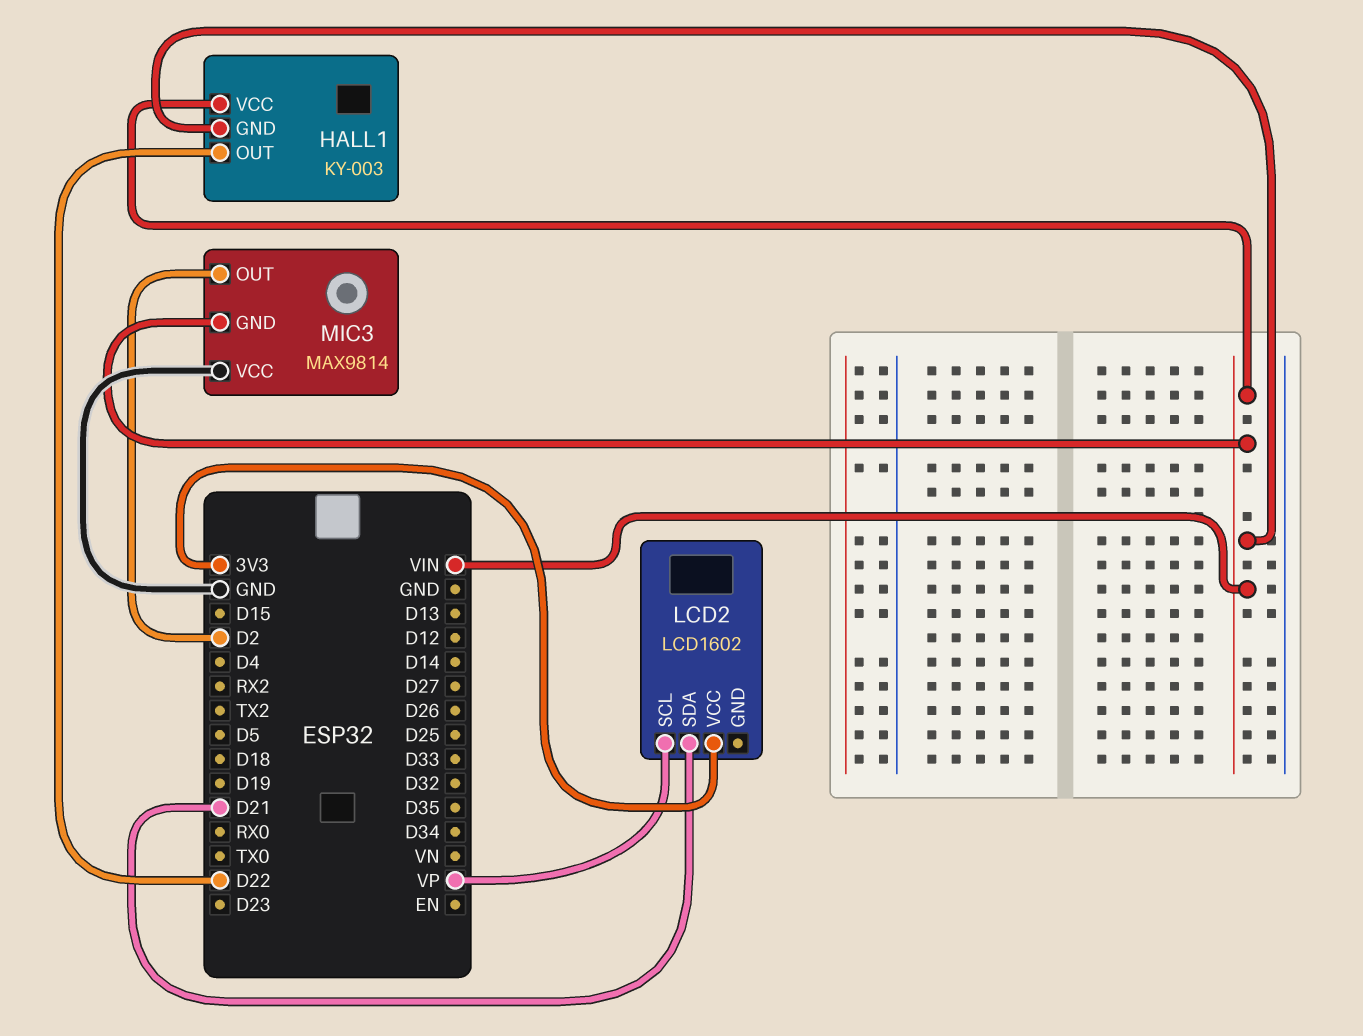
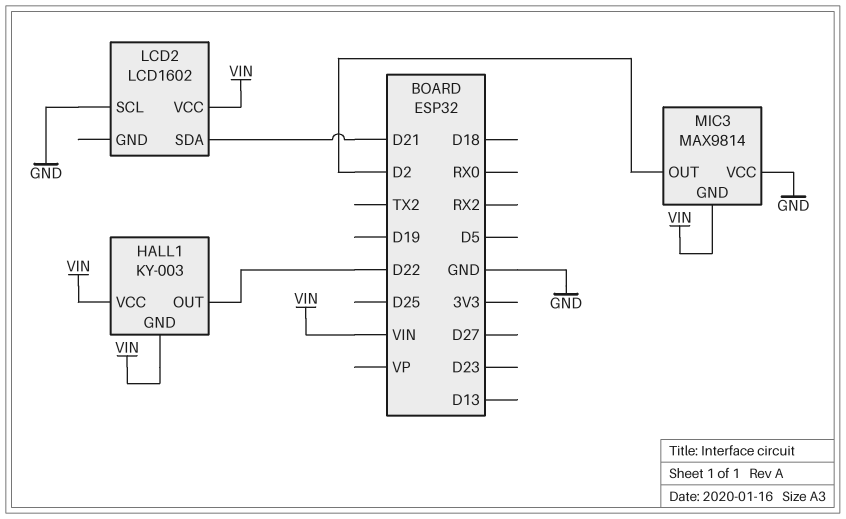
LCD2 pin SCL: VP -> GND
LCD2 pin VCC: 3V3 -> VIN

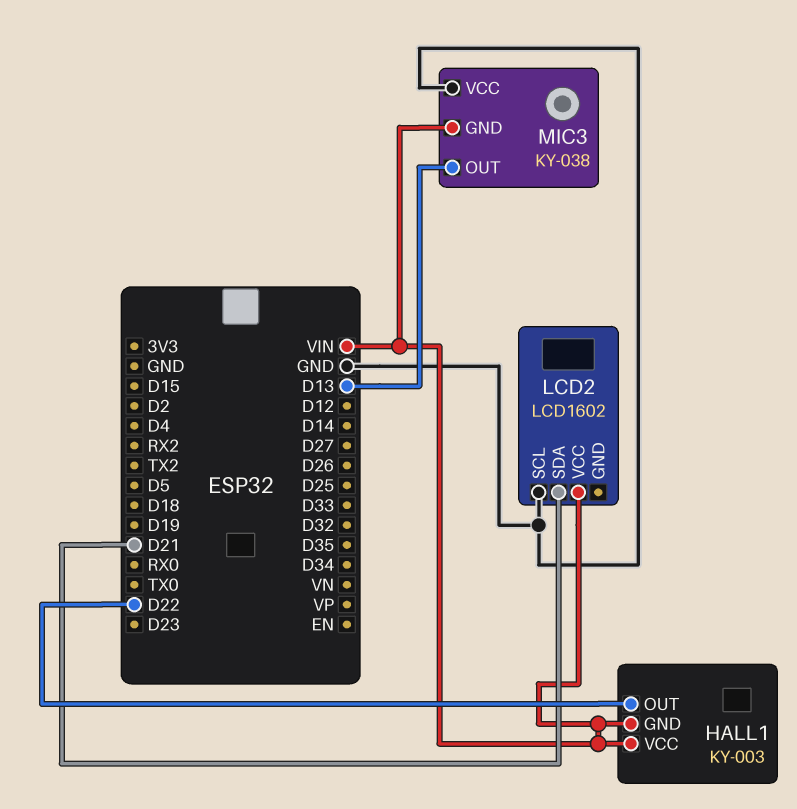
MIC3: MAX9814 -> KY-038
MIC3 pin OUT: D2 -> D13

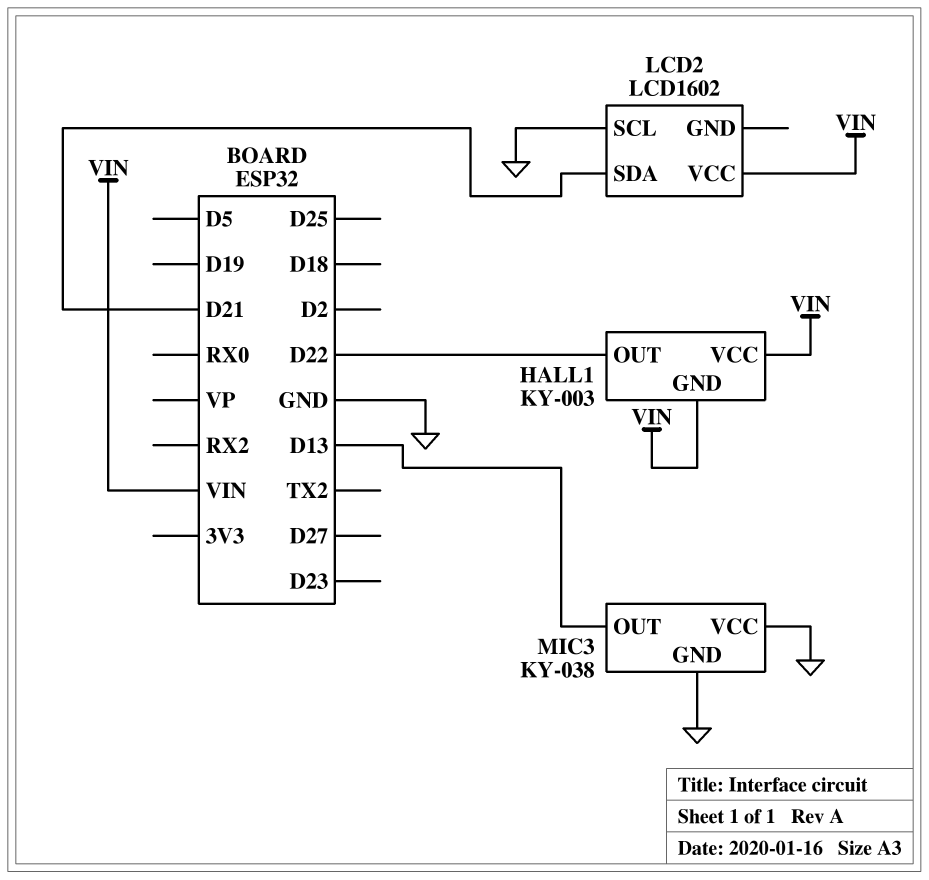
MIC3 pin GND: VIN -> GND

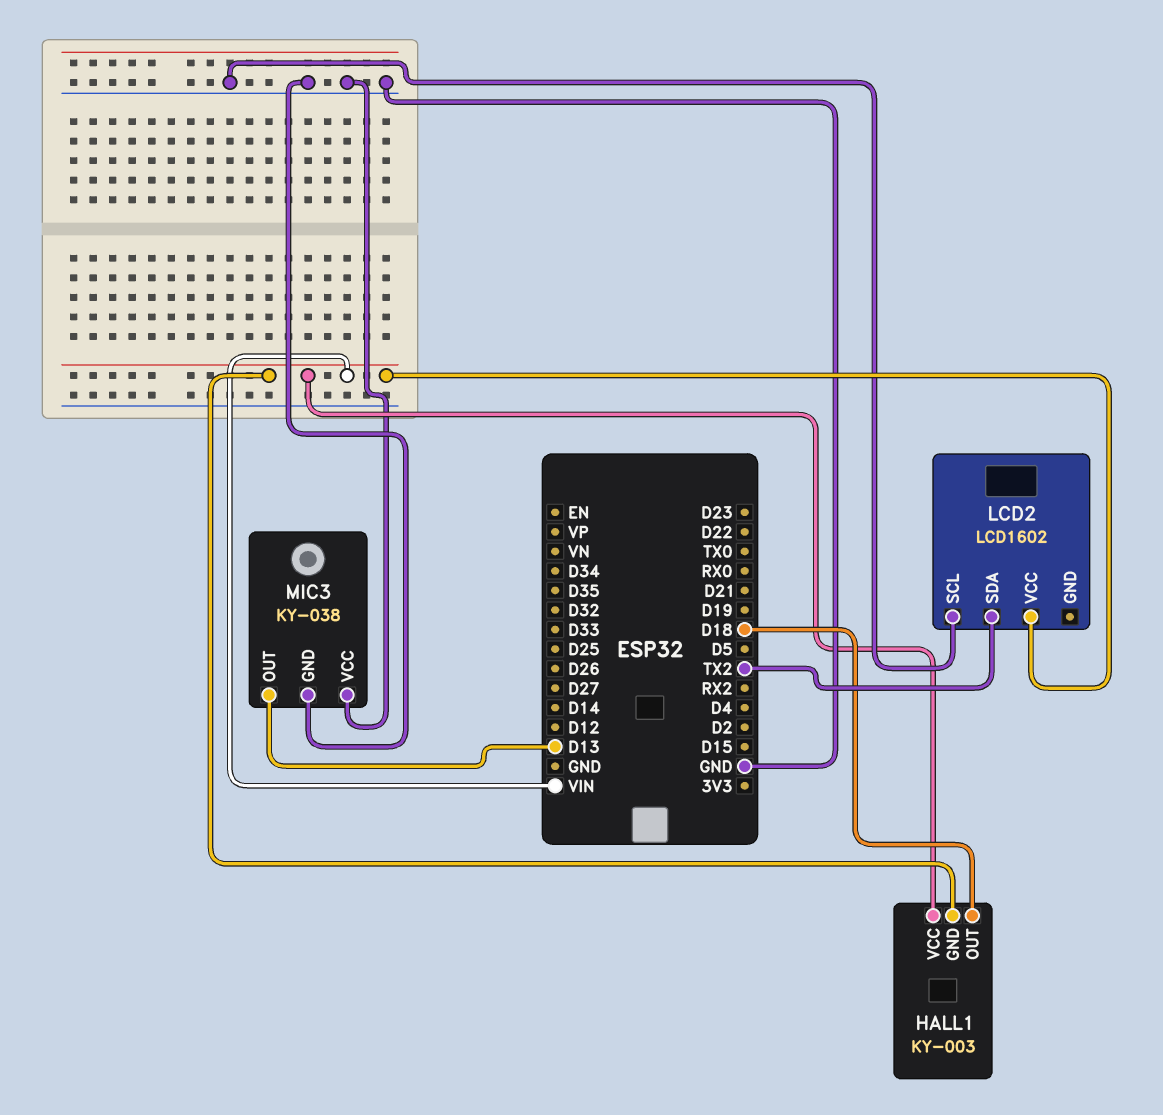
HALL1 pin OUT: D22 -> D18
LCD2 pin SDA: D21 -> TX2

